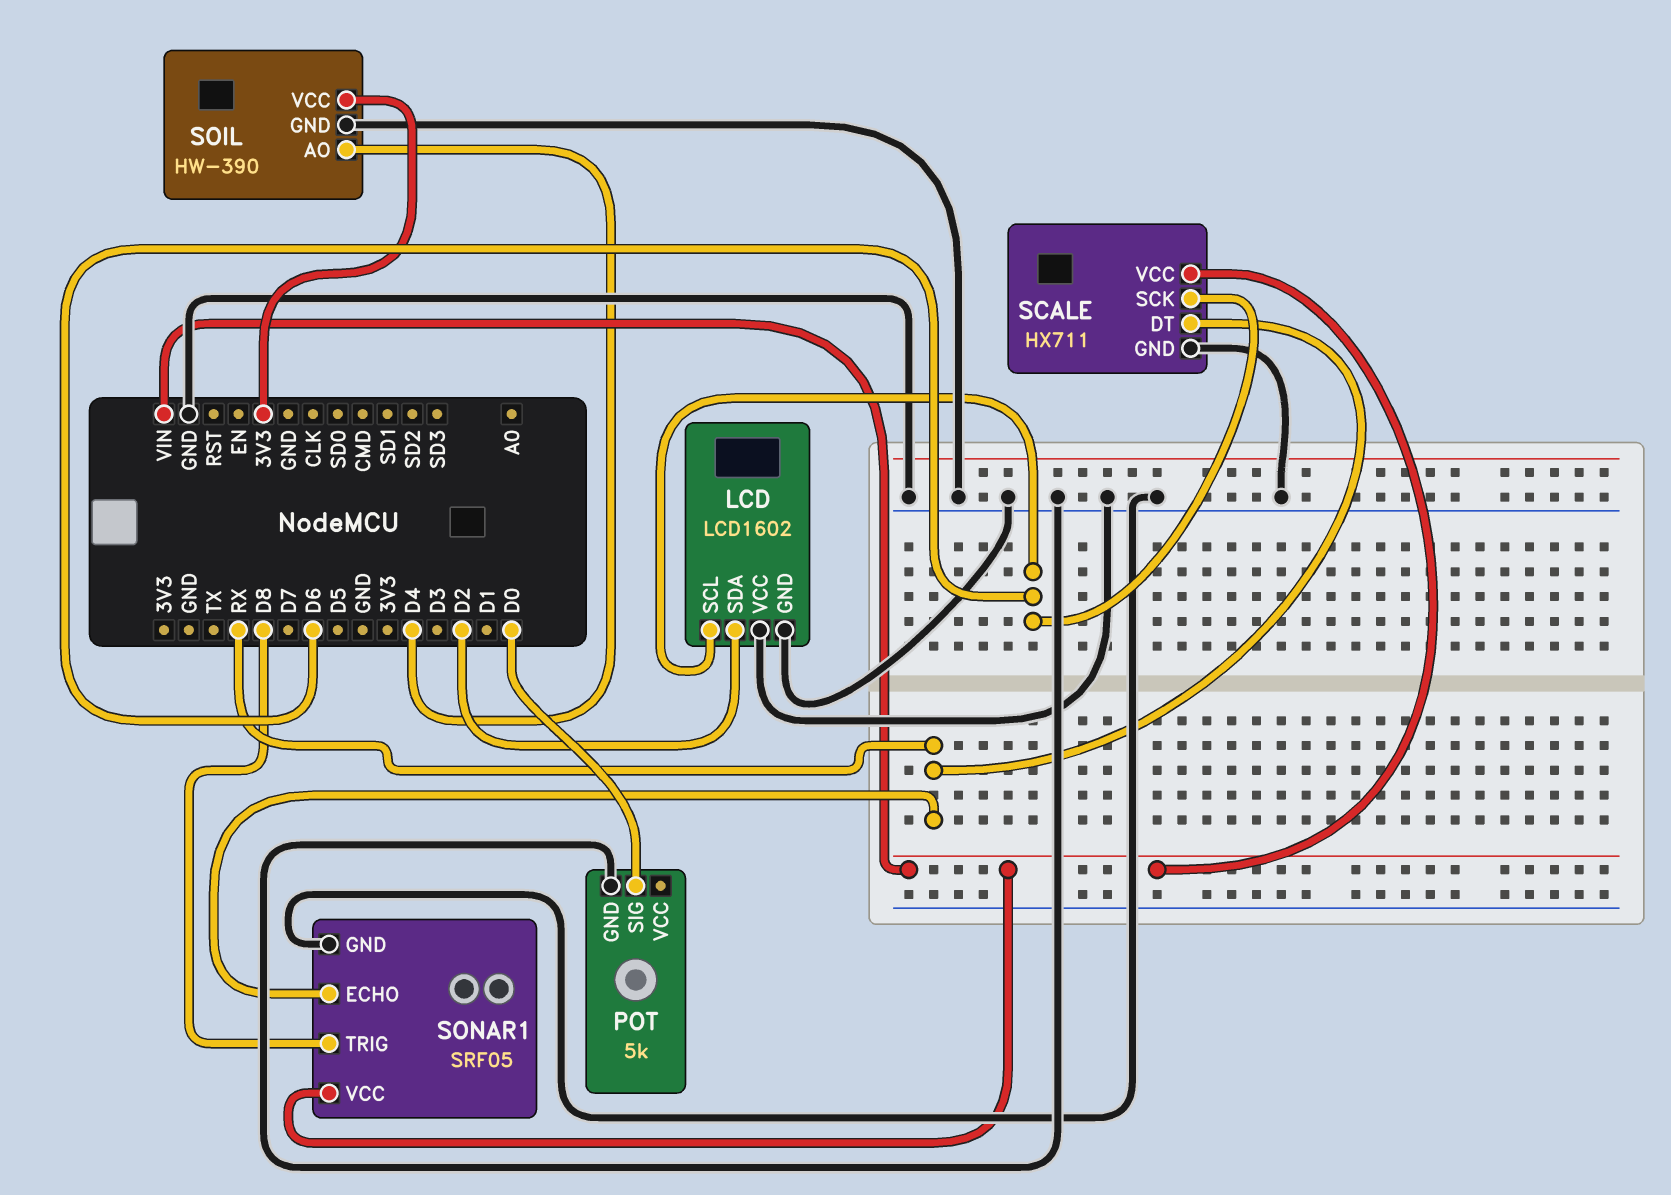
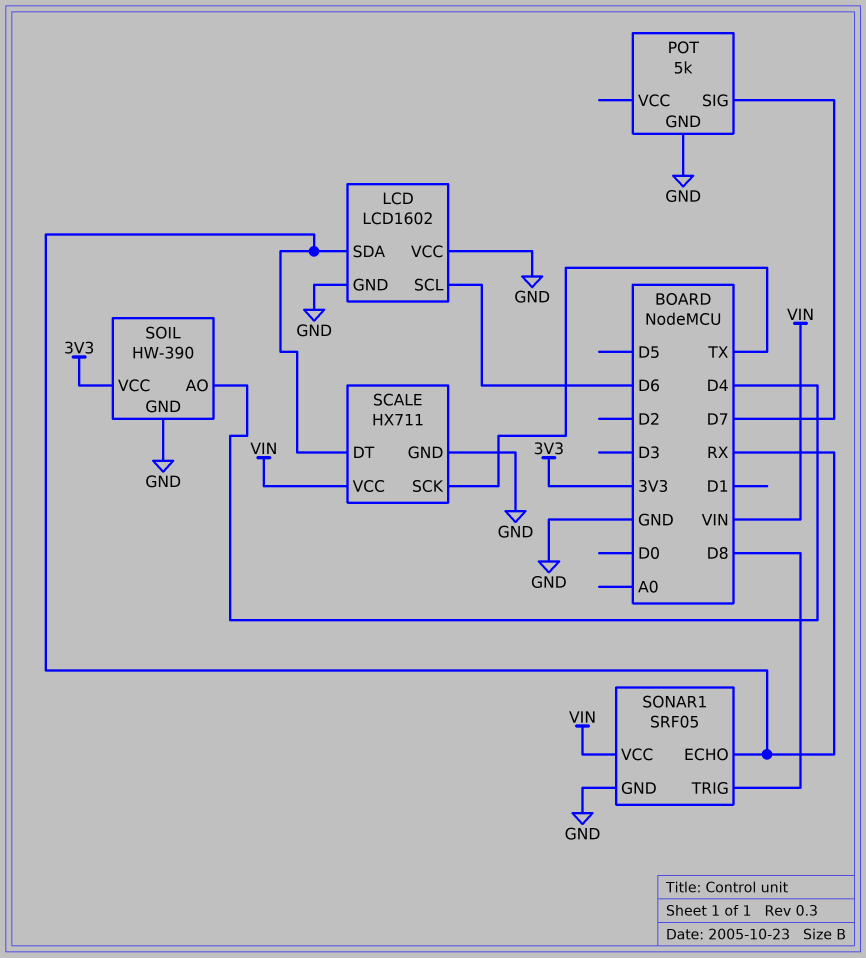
LCD pin SDA: D2 -> RX
POT pin SIG: D0 -> D7
SCALE pin SCK: D6 -> TX

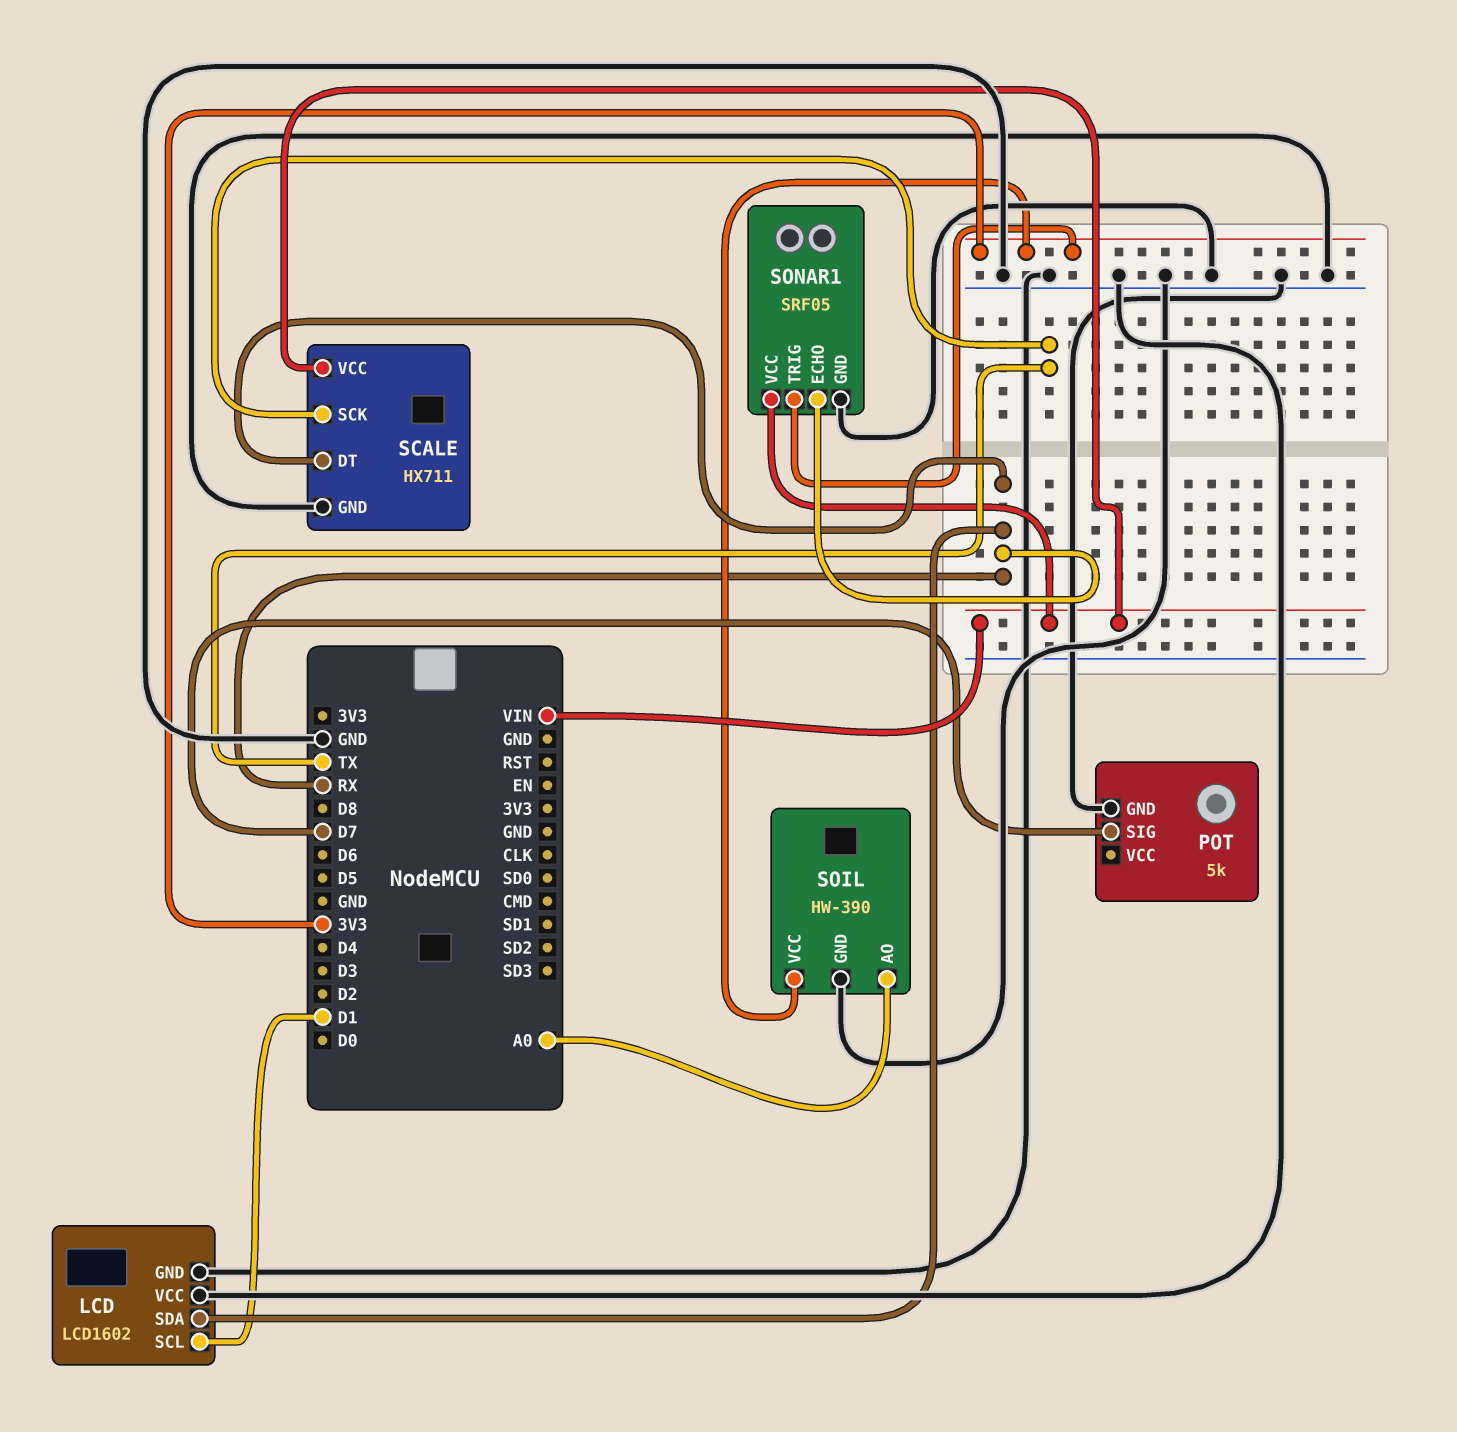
LCD pin SCL: D6 -> D1
SOIL pin AO: D4 -> A0
SONAR1 pin TRIG: D8 -> 3V3

